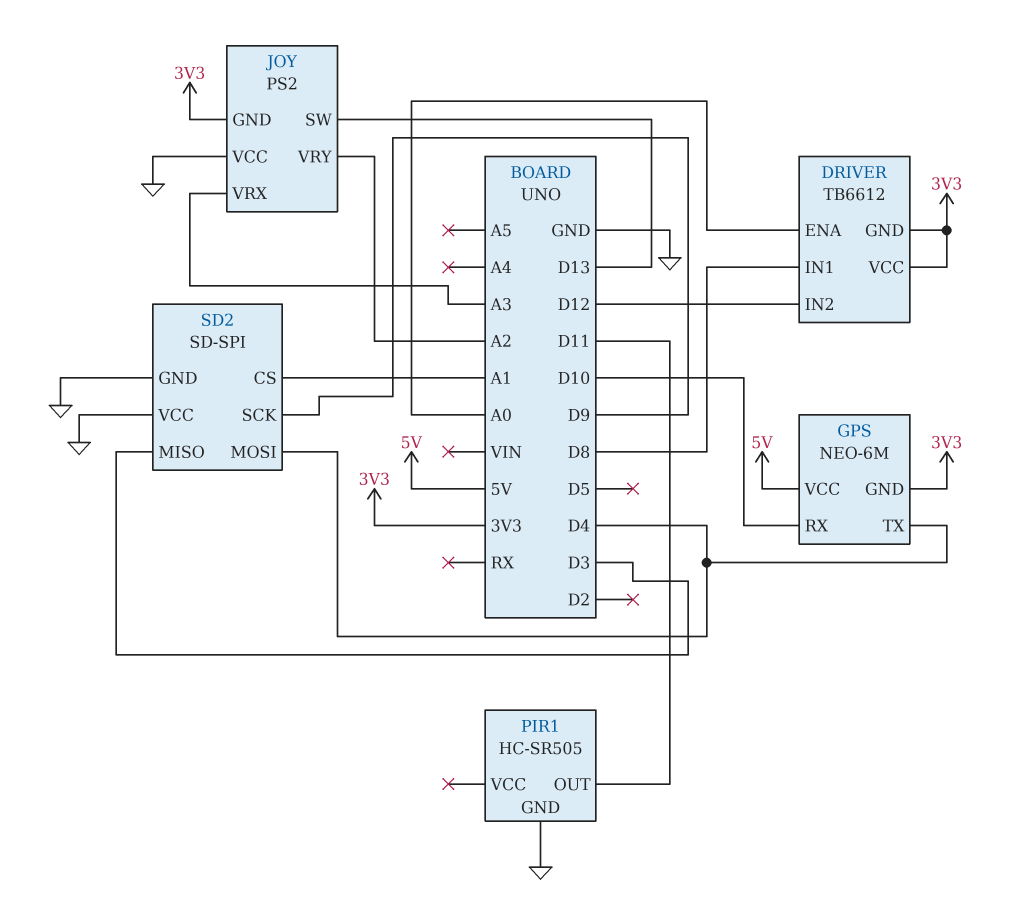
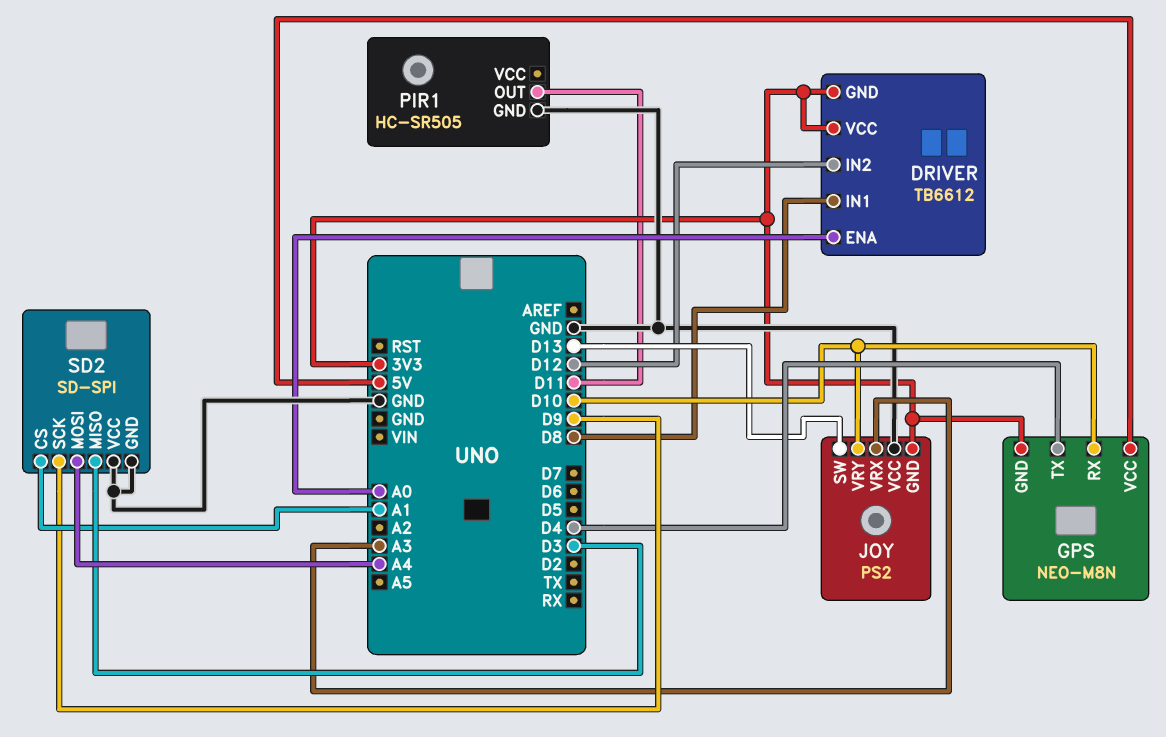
GPS: NEO-6M -> NEO-M8N
JOY pin VRY: A2 -> D10
SD2 pin MOSI: D4 -> A4

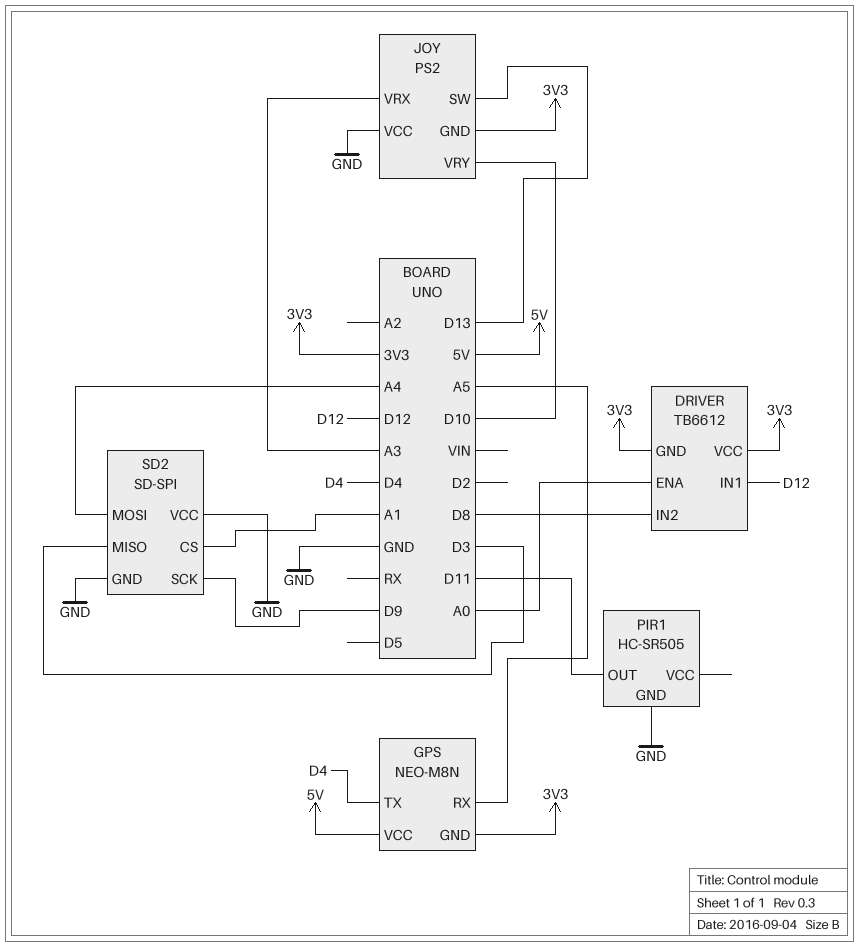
DRIVER pin IN1: D8 -> D12
DRIVER pin IN2: D12 -> D8
GPS pin RX: D10 -> A5

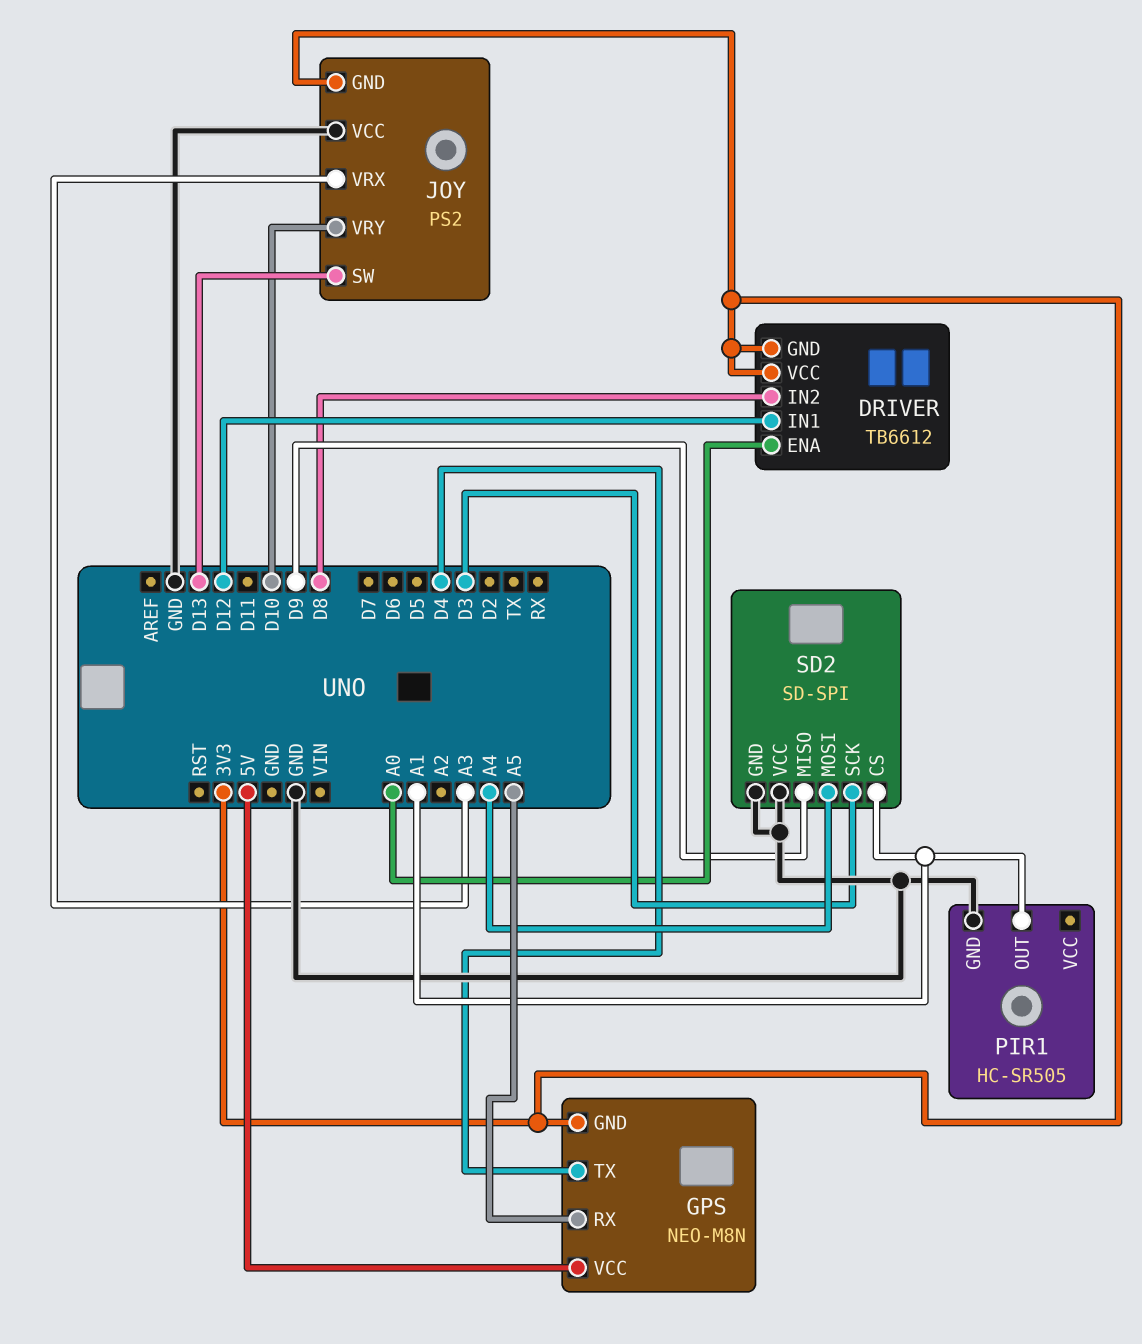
PIR1 pin OUT: D11 -> A1
SD2 pin MISO: D3 -> D9
SD2 pin SCK: D9 -> D3

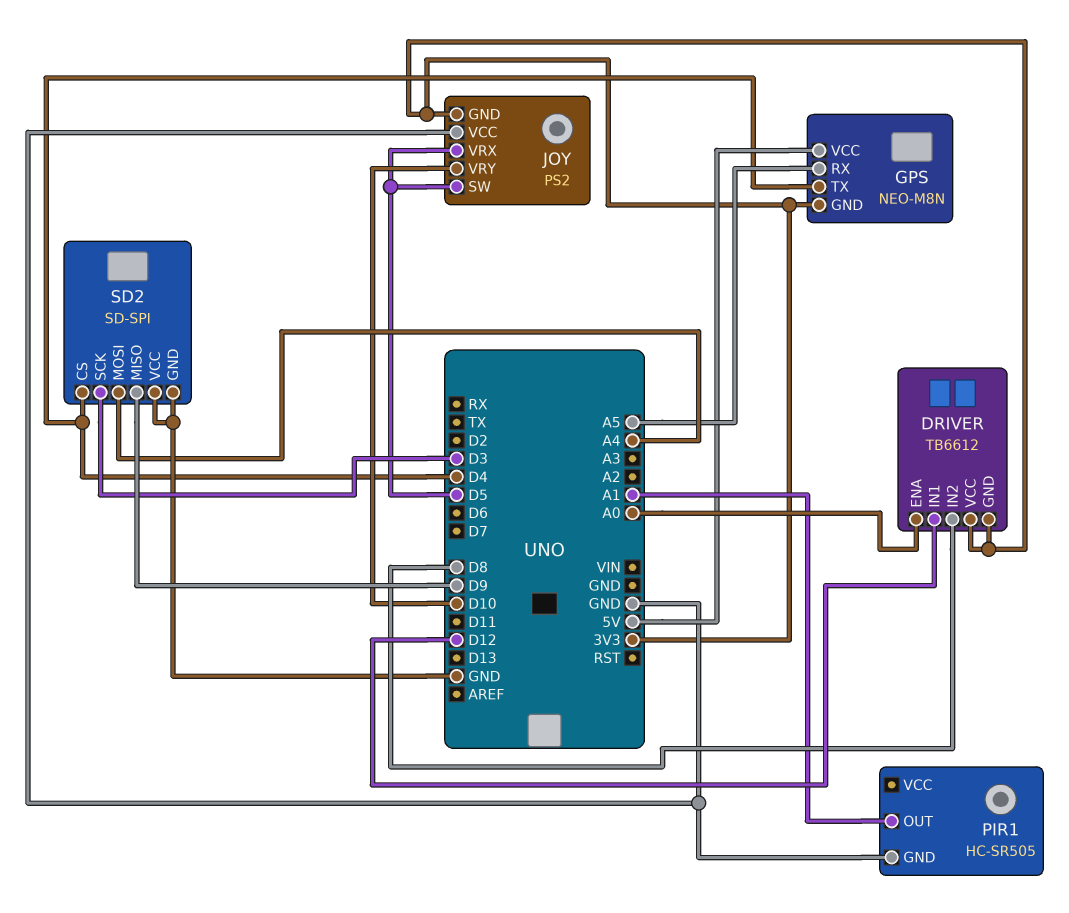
JOY pin SW: D13 -> D5
JOY pin VRX: A3 -> D5
SD2 pin CS: A1 -> D4

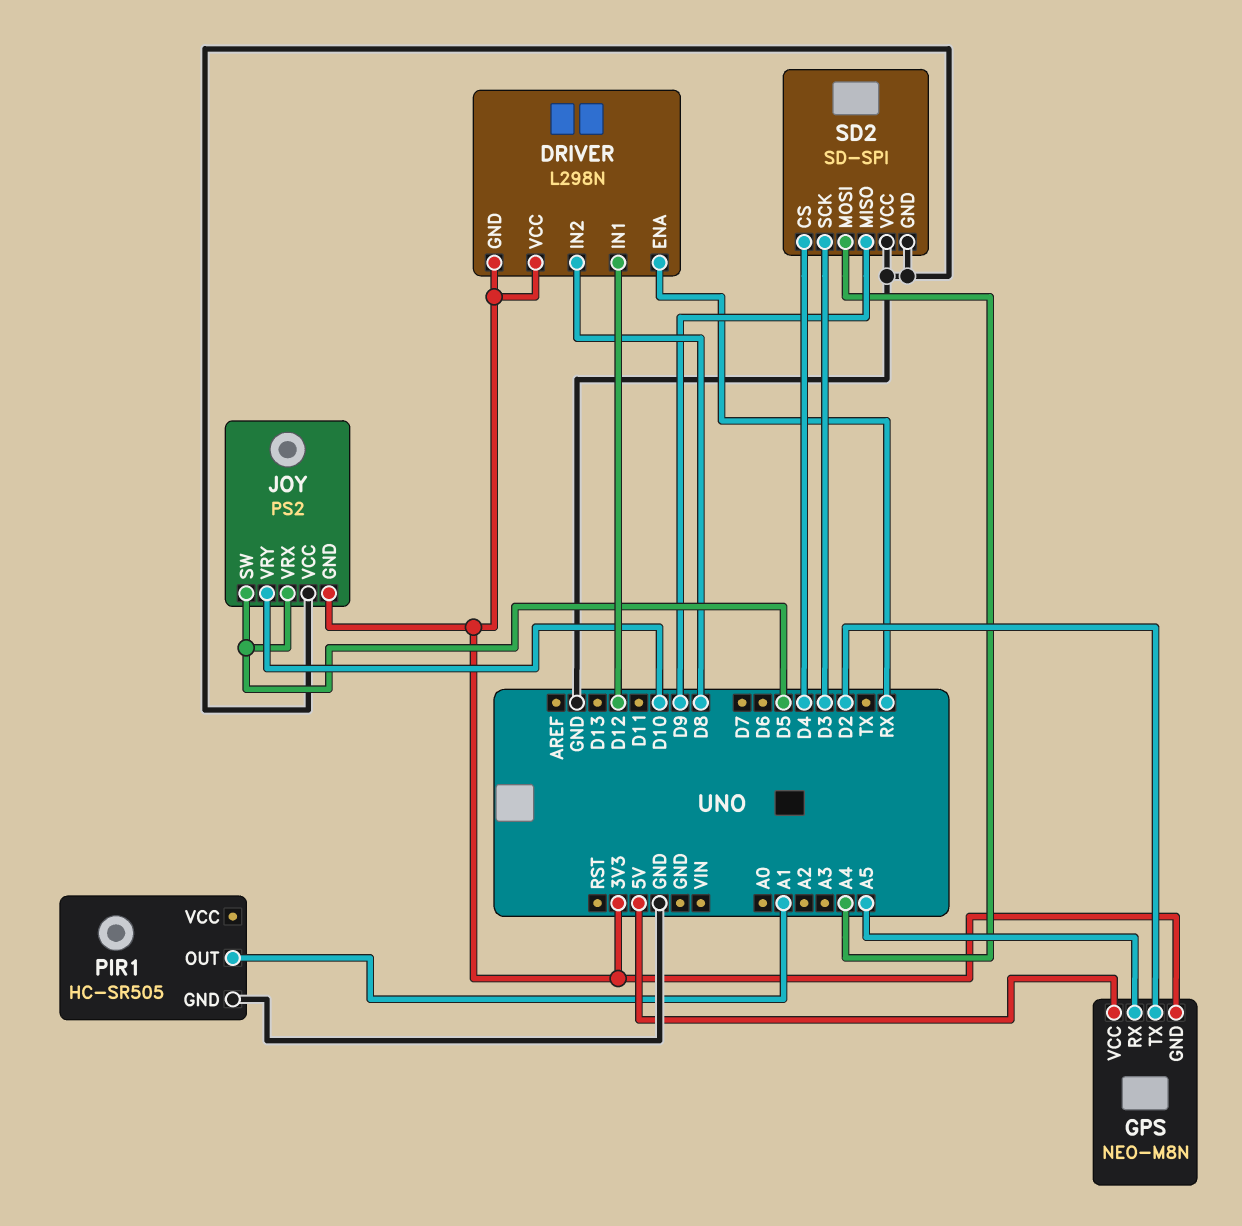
DRIVER: TB6612 -> L298N
DRIVER pin ENA: A0 -> RX
GPS pin TX: D4 -> D2

